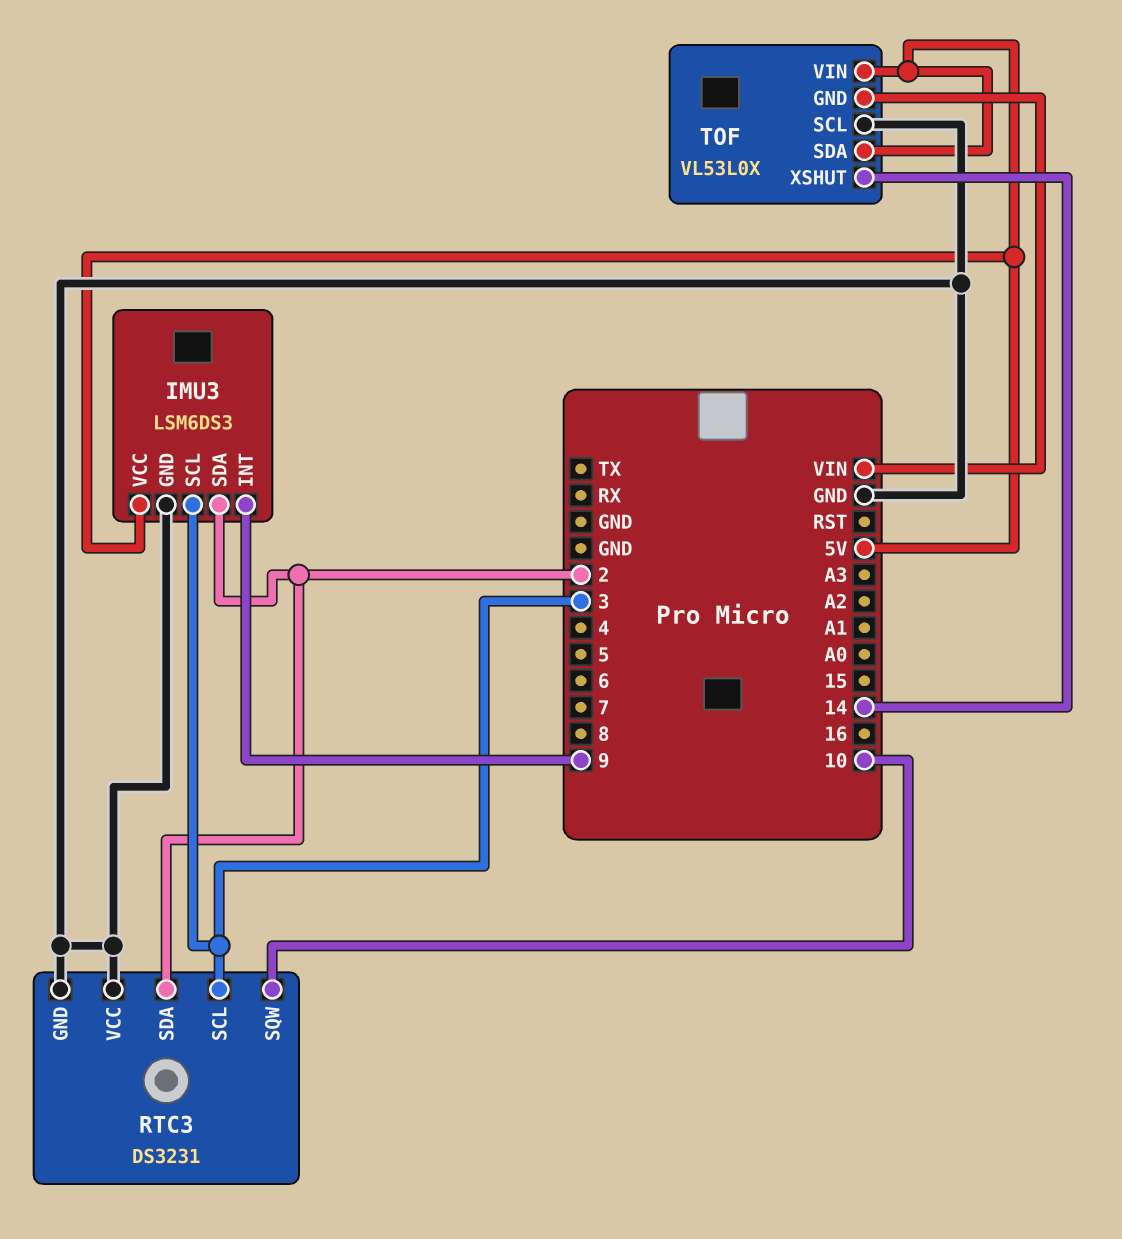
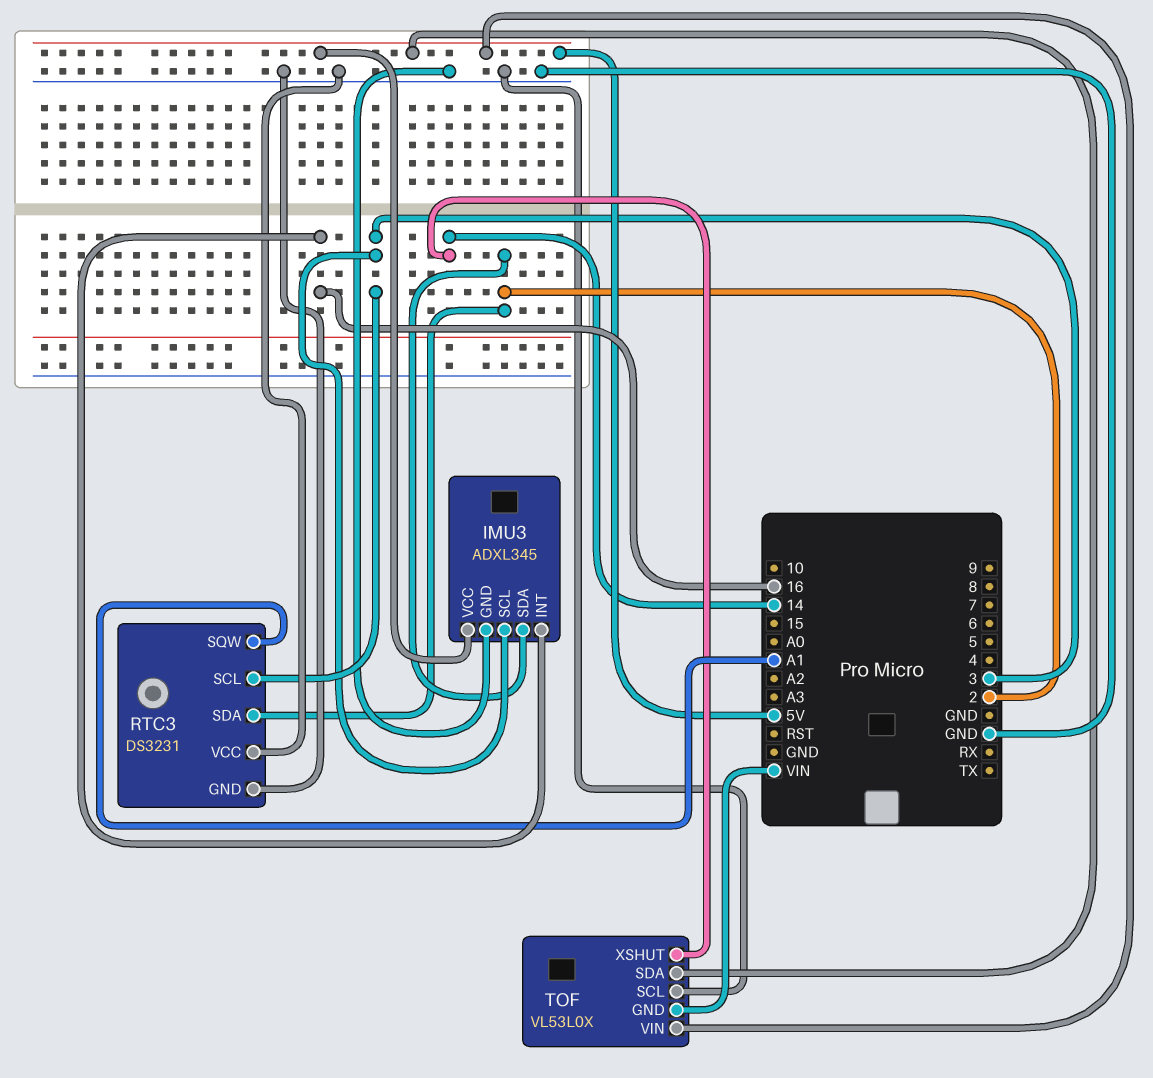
IMU3: LSM6DS3 -> ADXL345
IMU3 pin INT: 9 -> 16
RTC3 pin SQW: 10 -> A1

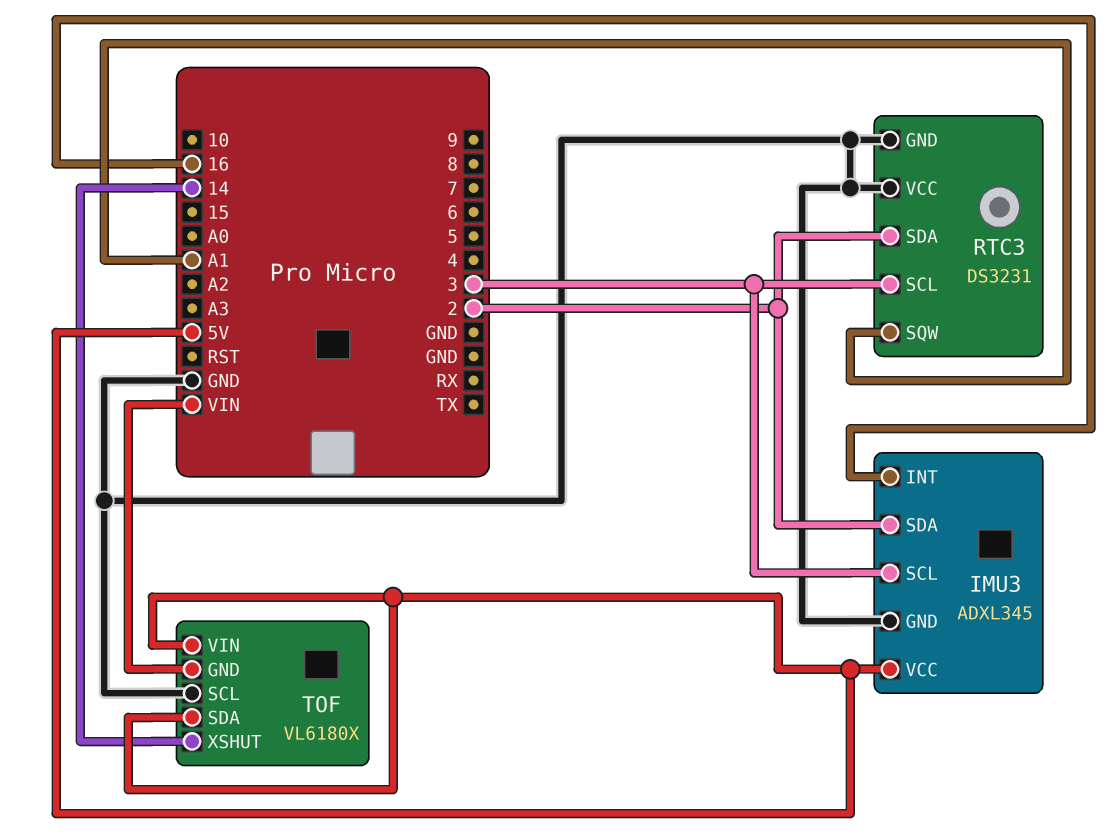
TOF: VL53L0X -> VL6180X

